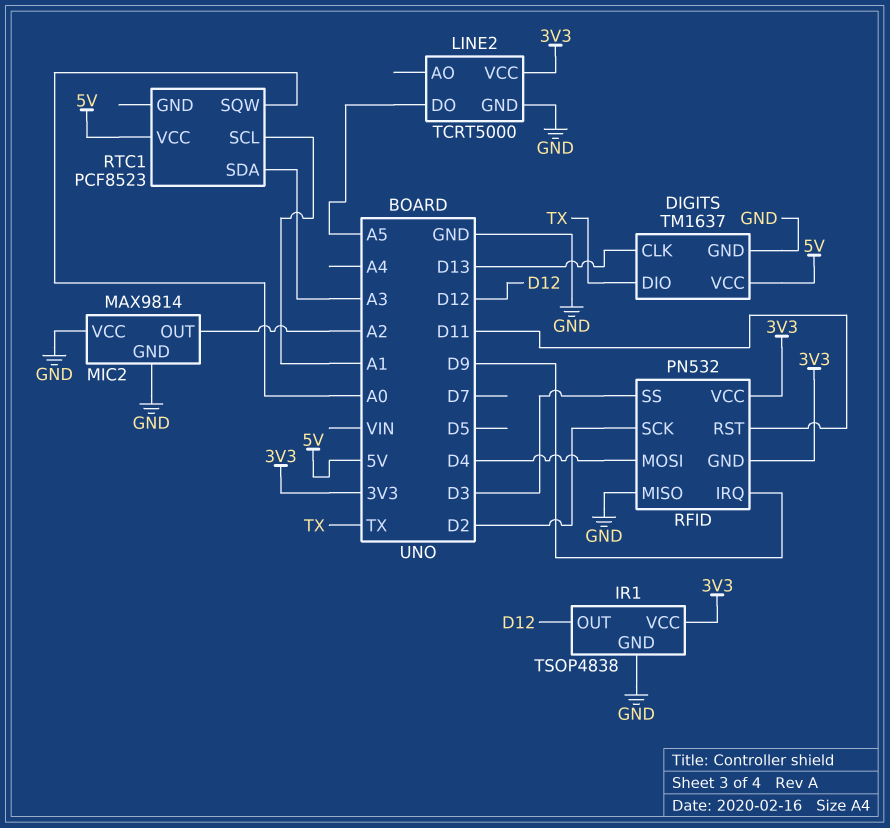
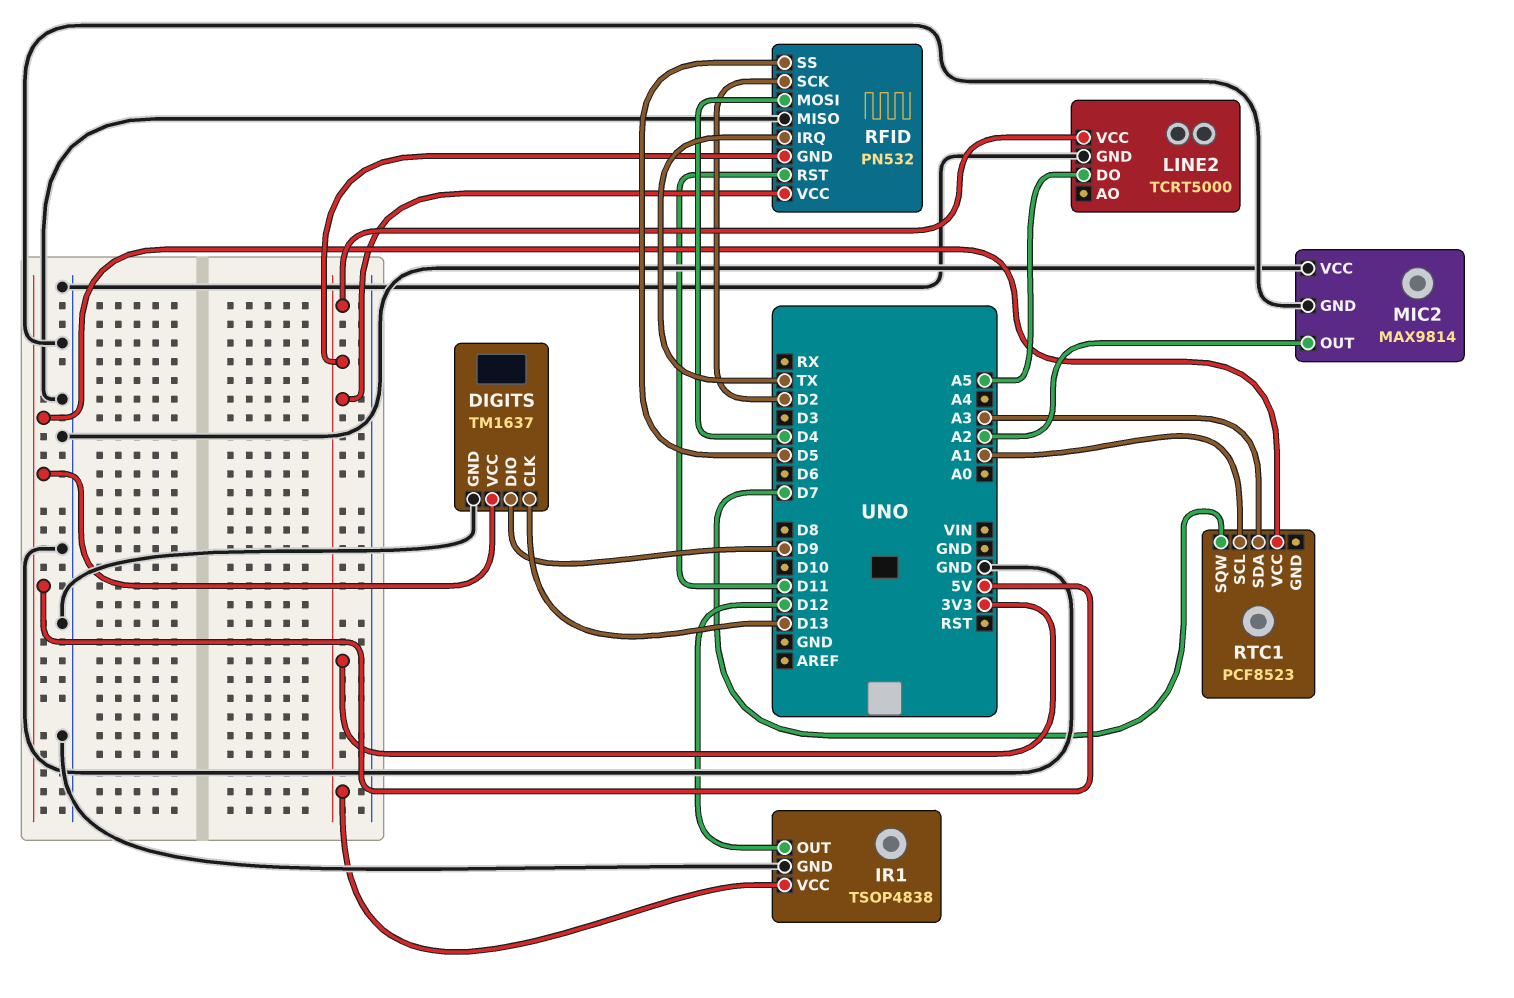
DIGITS pin DIO: TX -> D9
RFID pin IRQ: D9 -> TX
RFID pin SS: D3 -> D5
RTC1 pin SQW: A0 -> D7

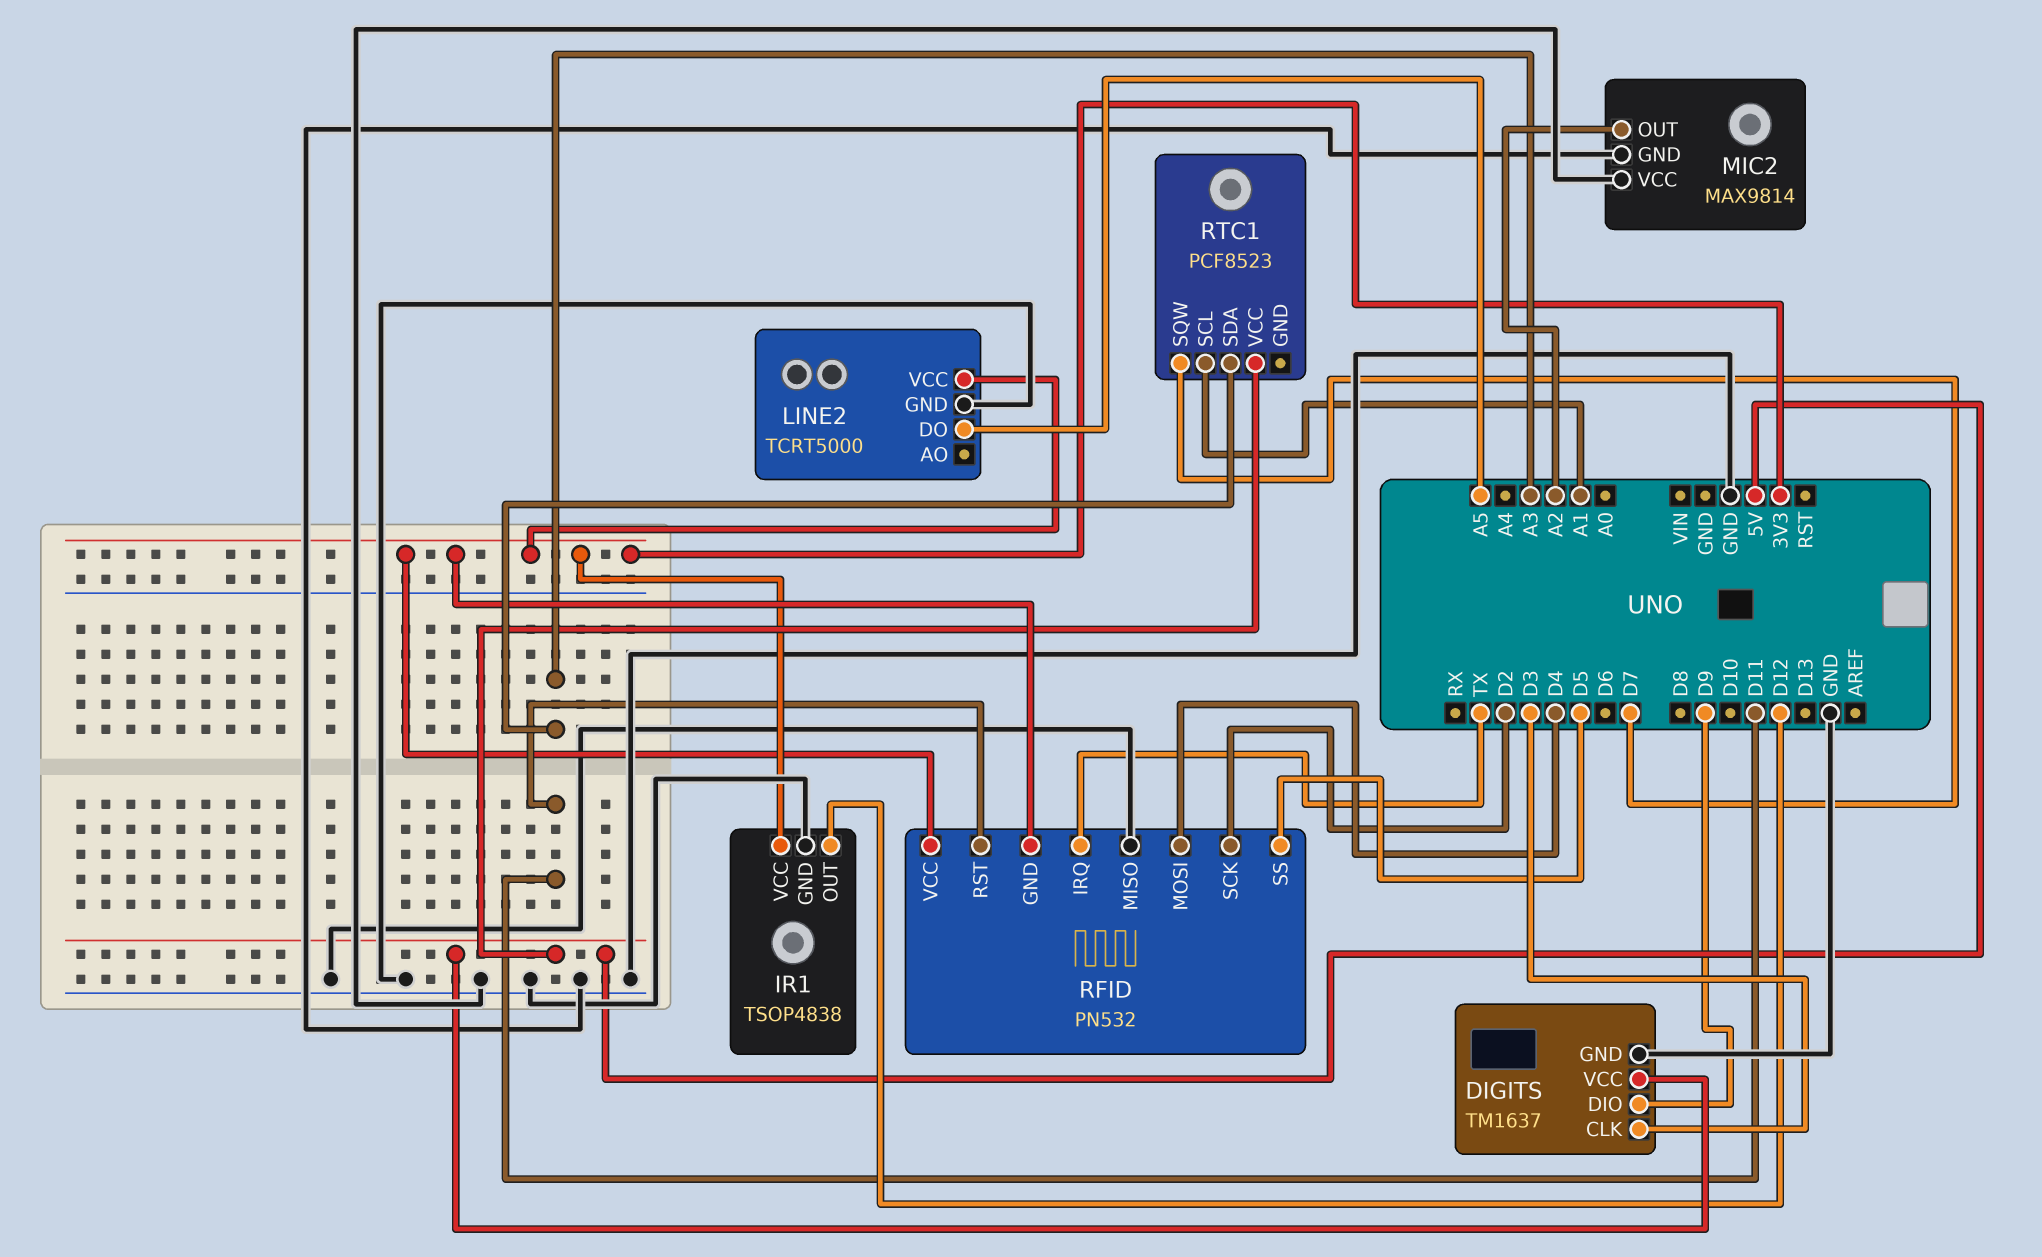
DIGITS pin CLK: D13 -> D3

